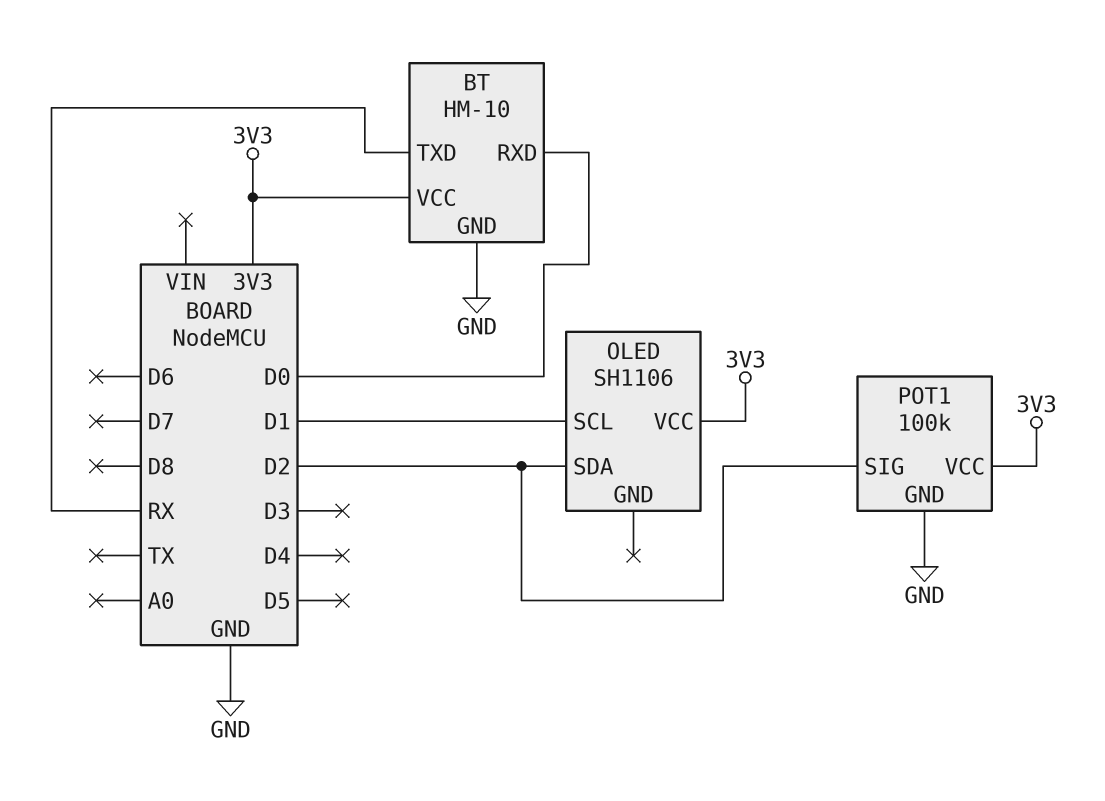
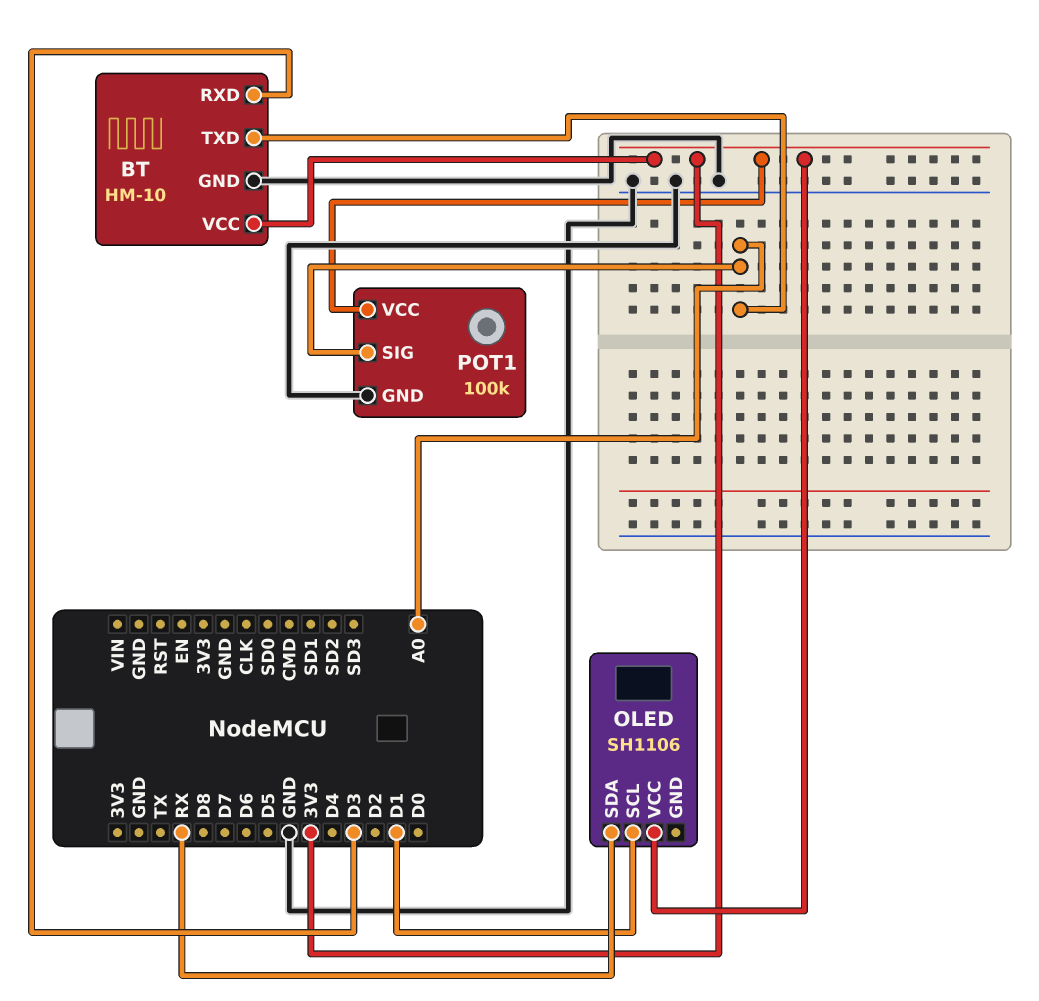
BT pin RXD: D0 -> D3
BT pin TXD: RX -> A0
OLED pin SDA: D2 -> RX
POT1 pin SIG: D2 -> A0

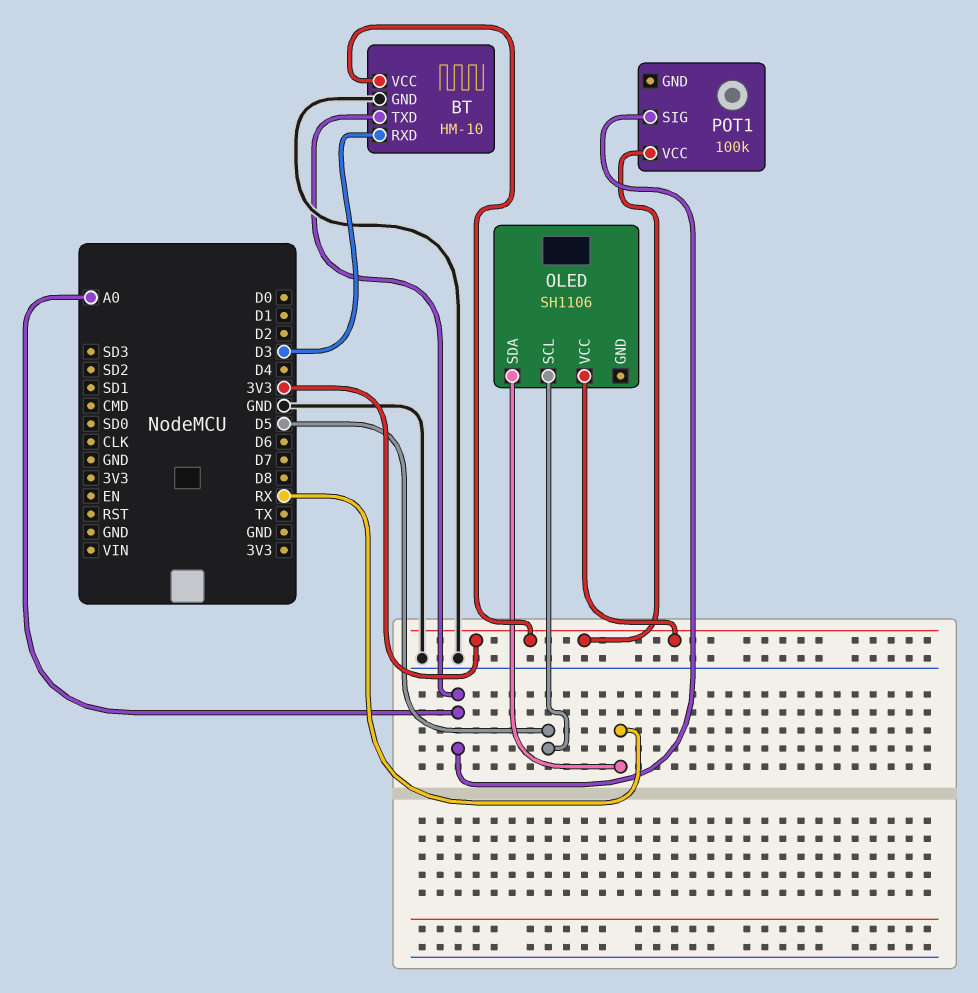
OLED pin SCL: D1 -> D5
POT1 pin GND: GND -> none

